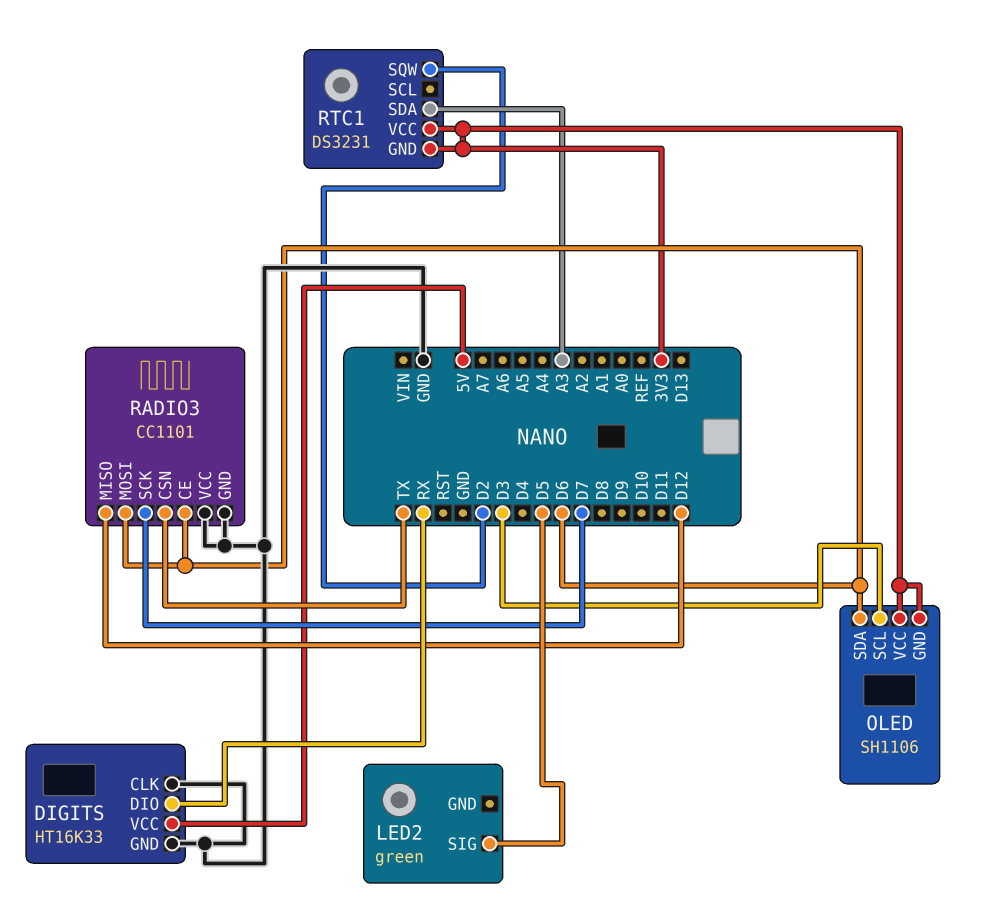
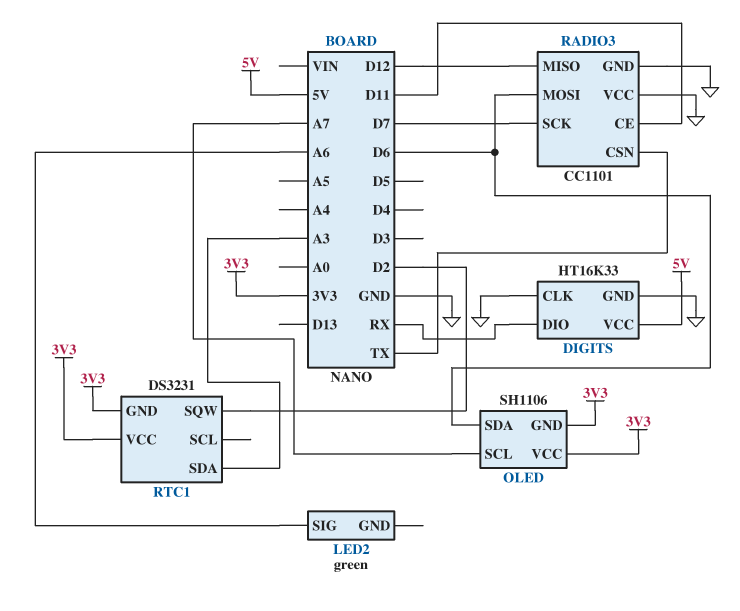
LED2 pin SIG: D5 -> A6
OLED pin SCL: D3 -> A7
RADIO3 pin CE: D6 -> D11

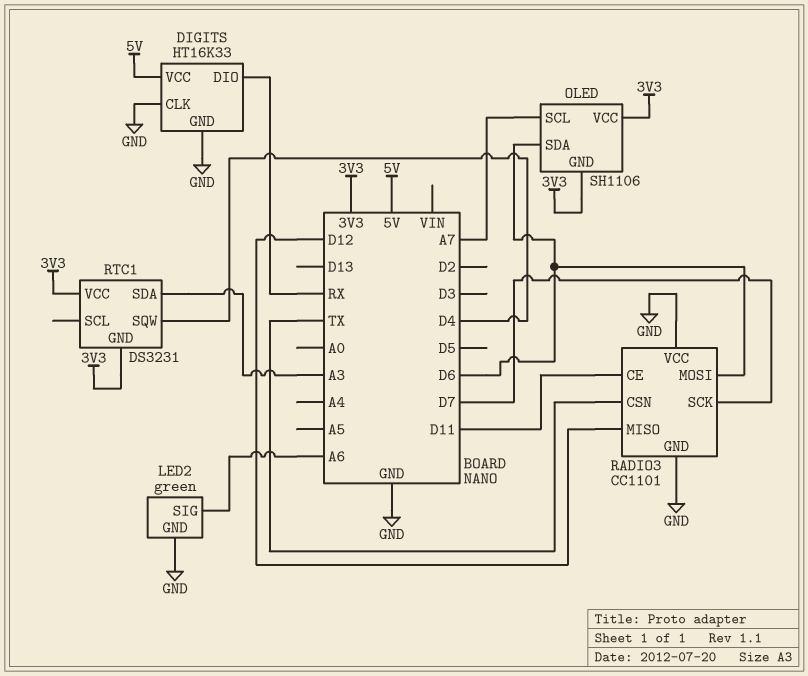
LED2 pin GND: none -> GND
RTC1 pin SQW: D2 -> D4

